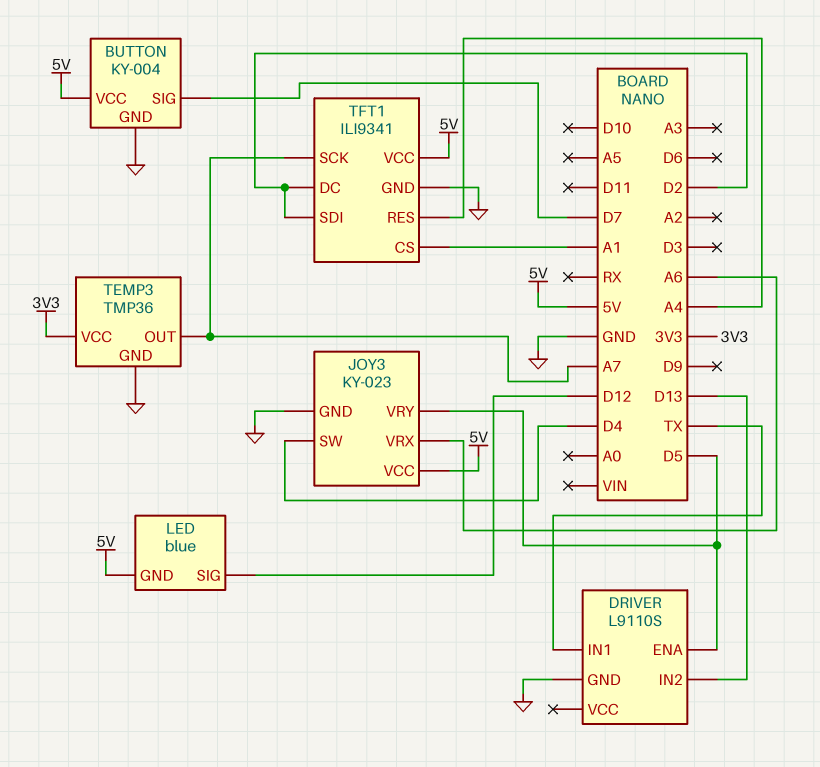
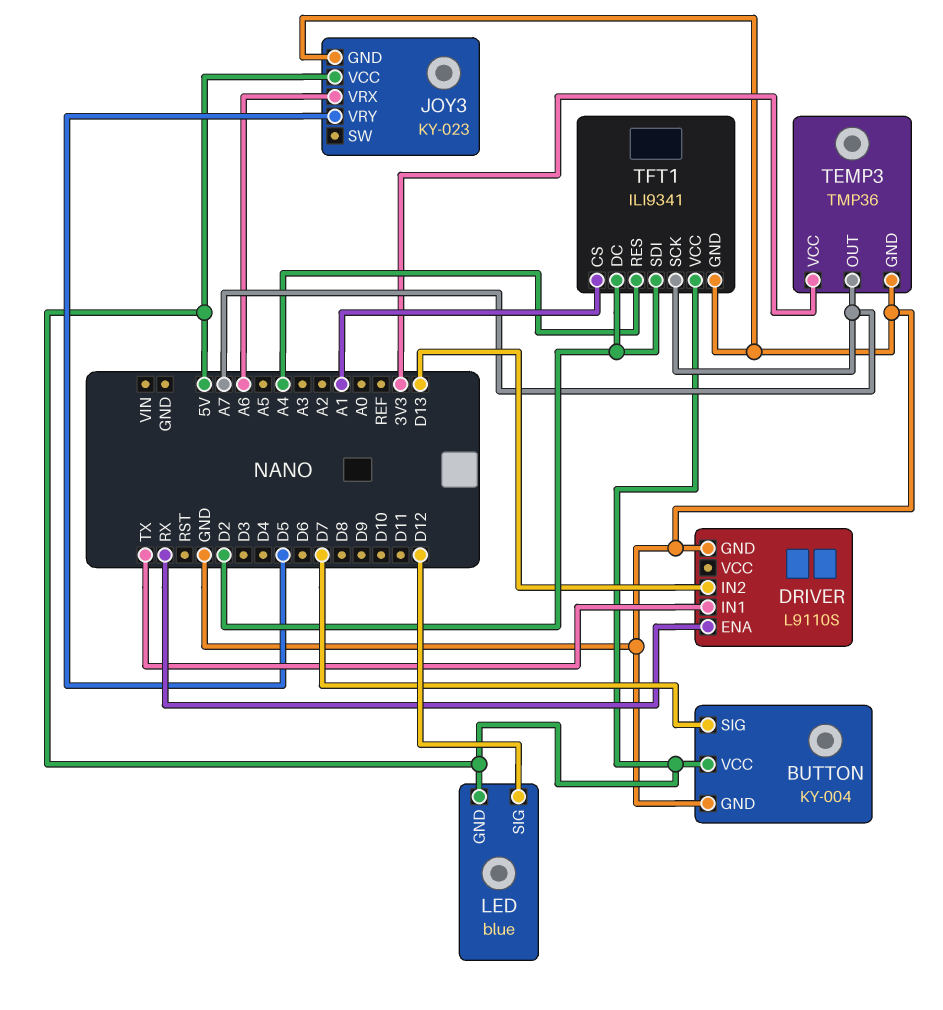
DRIVER pin ENA: D5 -> RX
JOY3 pin SW: D4 -> none

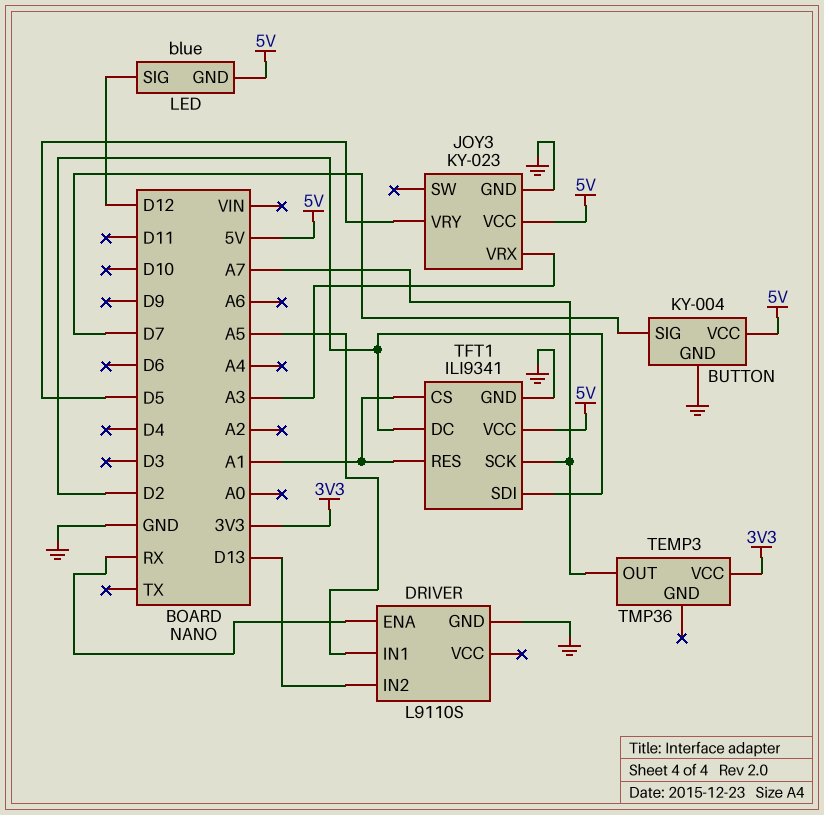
DRIVER pin IN1: TX -> A5
JOY3 pin VRX: A6 -> A3
TEMP3 pin GND: GND -> none
TFT1 pin RES: A4 -> A1

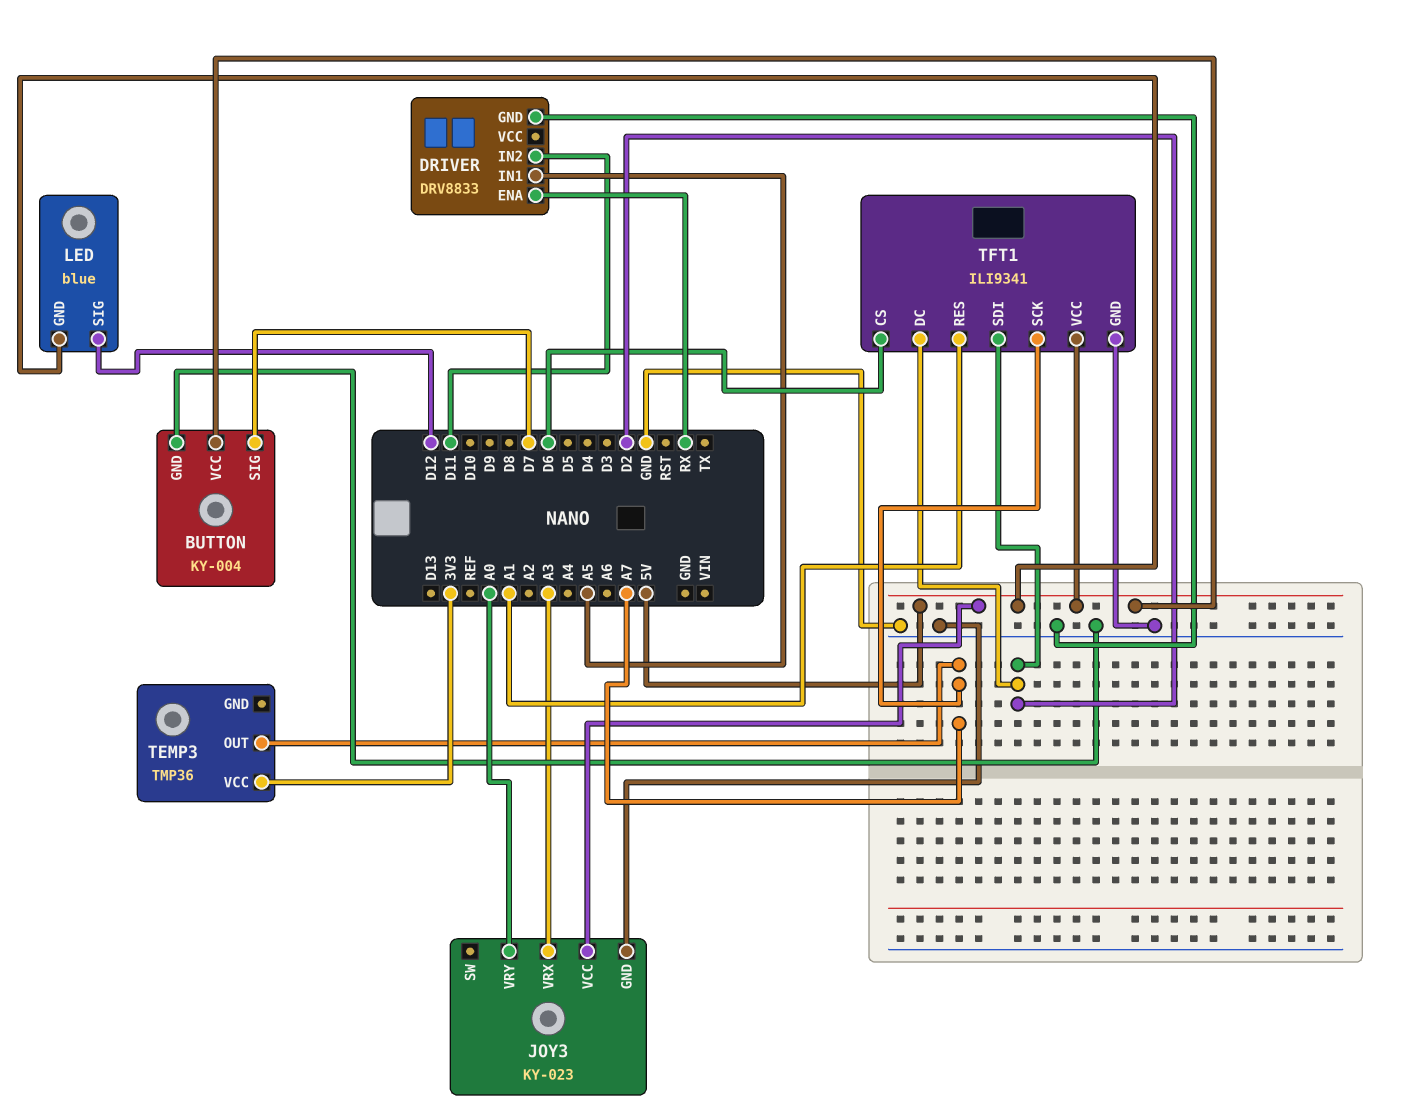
DRIVER: L9110S -> DRV8833
DRIVER pin IN2: D13 -> D11
JOY3 pin VRY: D5 -> A0
TFT1 pin CS: A1 -> D6

